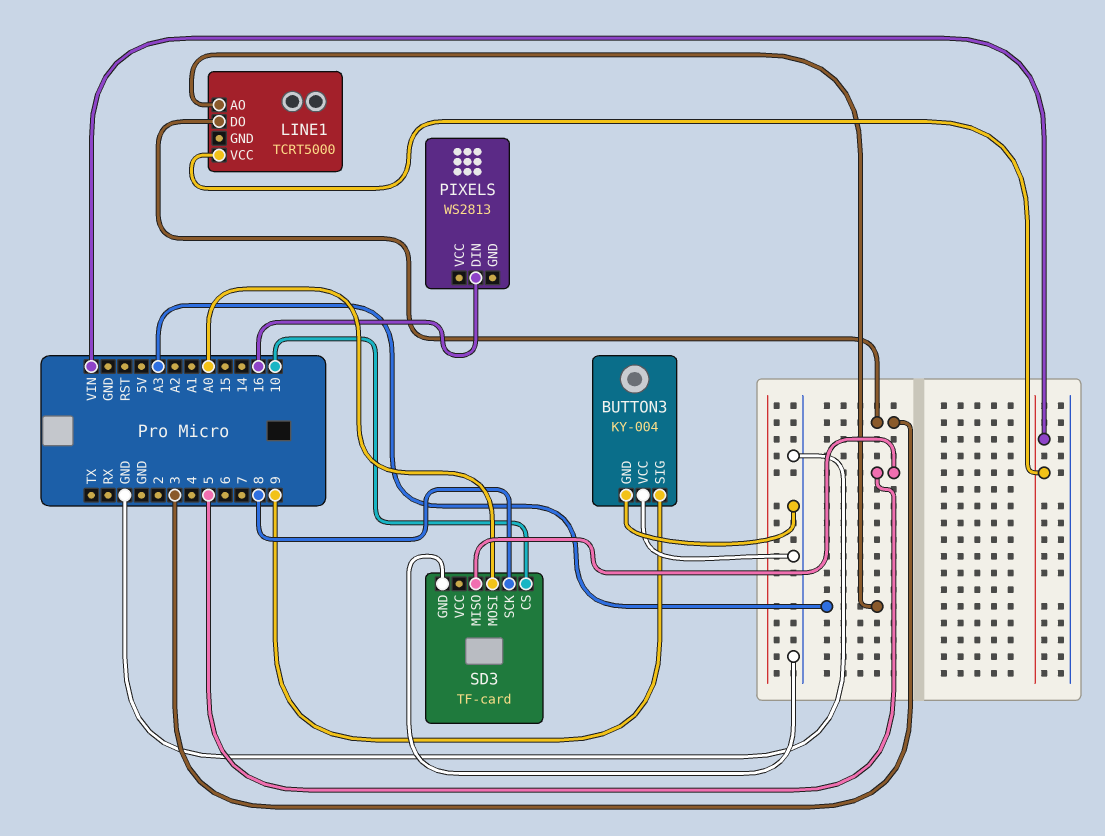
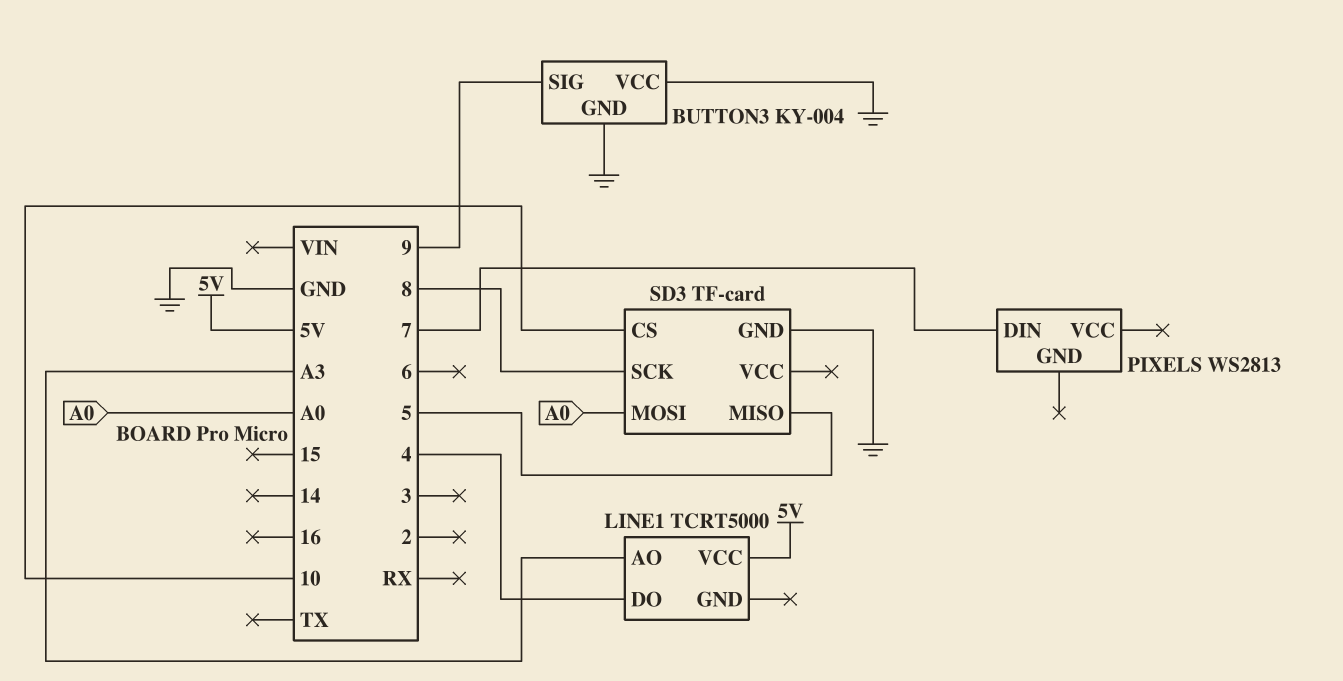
LINE1 pin DO: 3 -> 4
LINE1 pin VCC: VIN -> 5V
PIXELS pin DIN: 16 -> 7

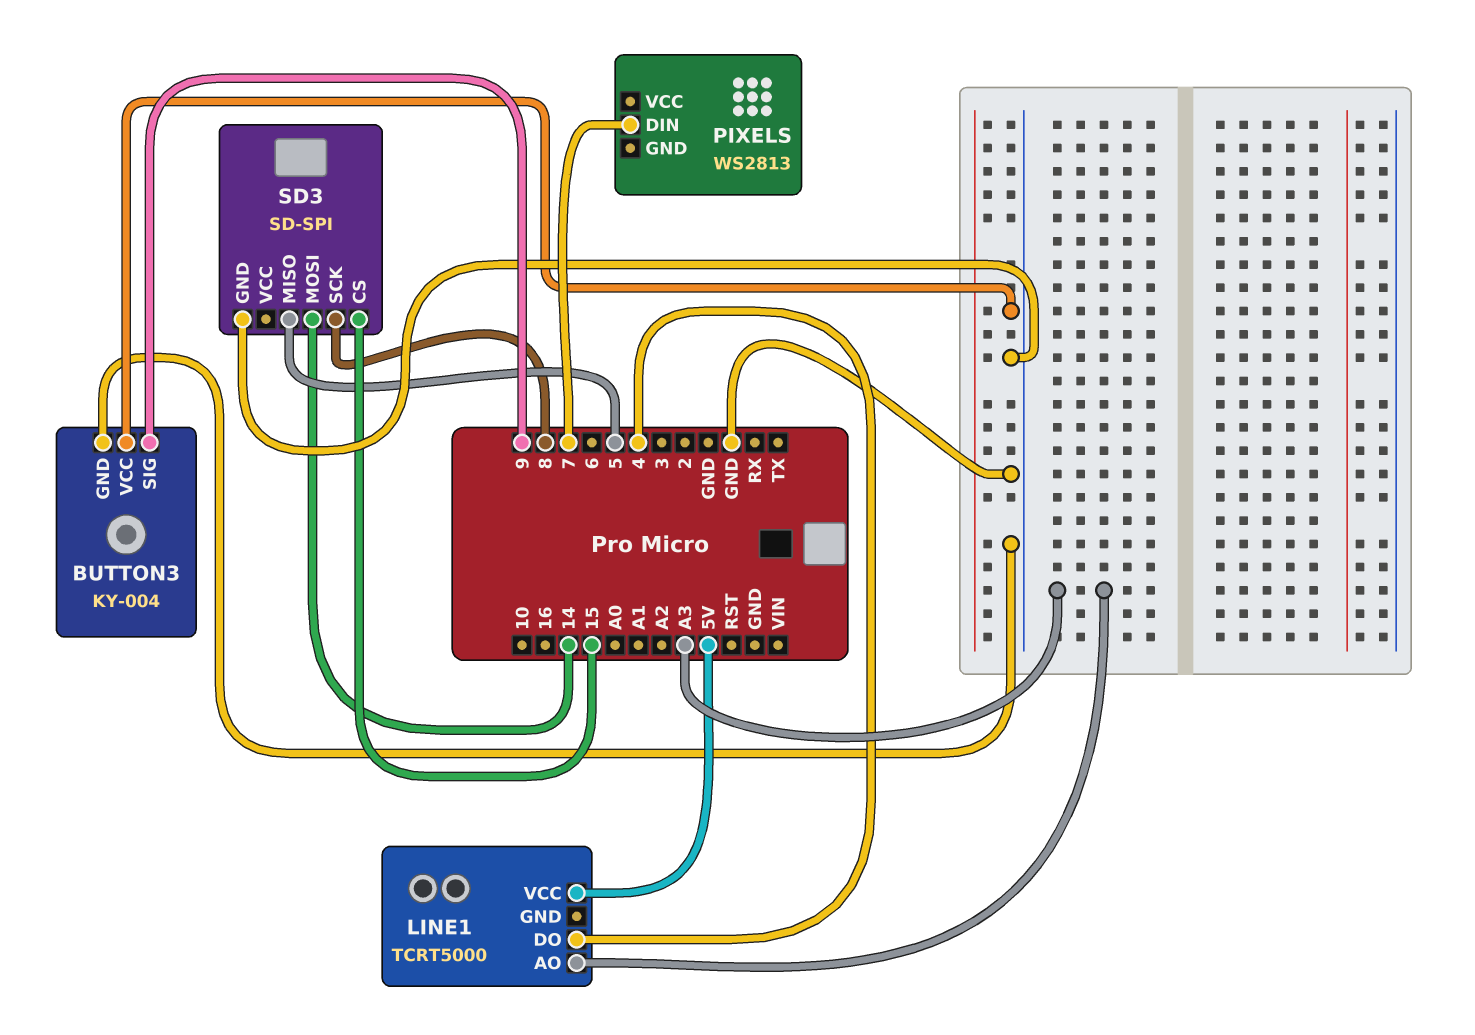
SD3: TF-card -> SD-SPI
SD3 pin CS: 10 -> 15
SD3 pin MOSI: A0 -> 14

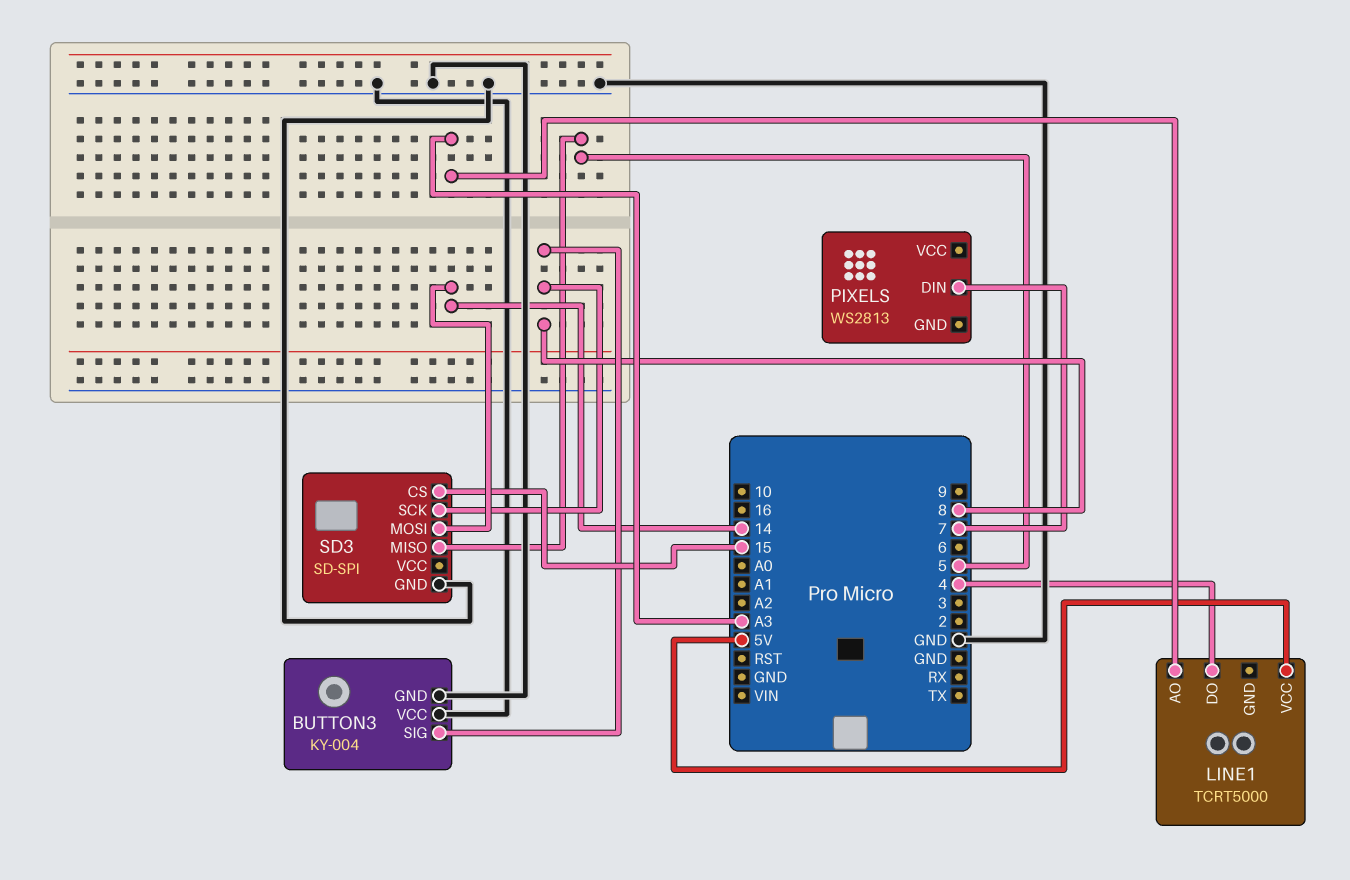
BUTTON3 pin SIG: 9 -> 8

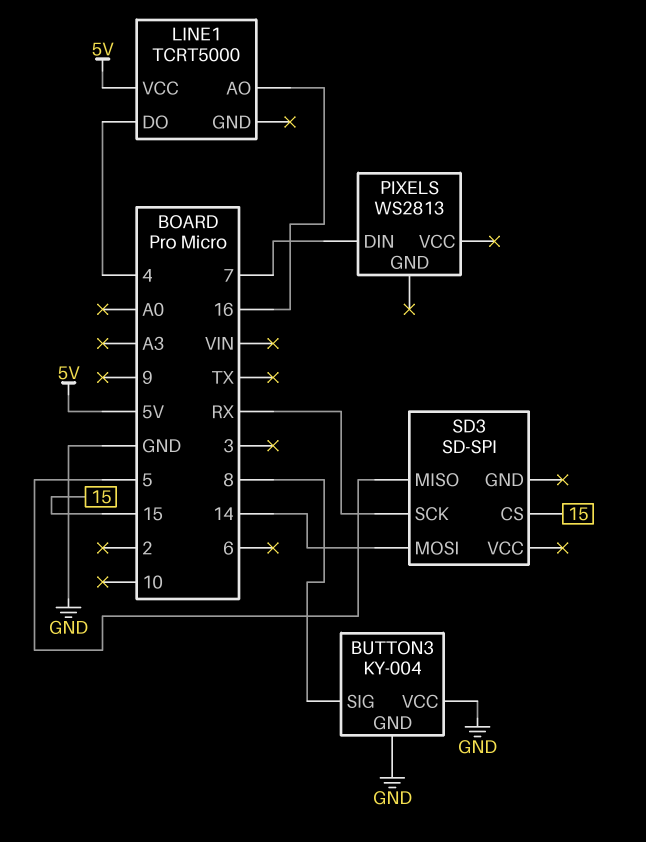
LINE1 pin AO: A3 -> 16
SD3 pin GND: GND -> none
SD3 pin SCK: 8 -> RX

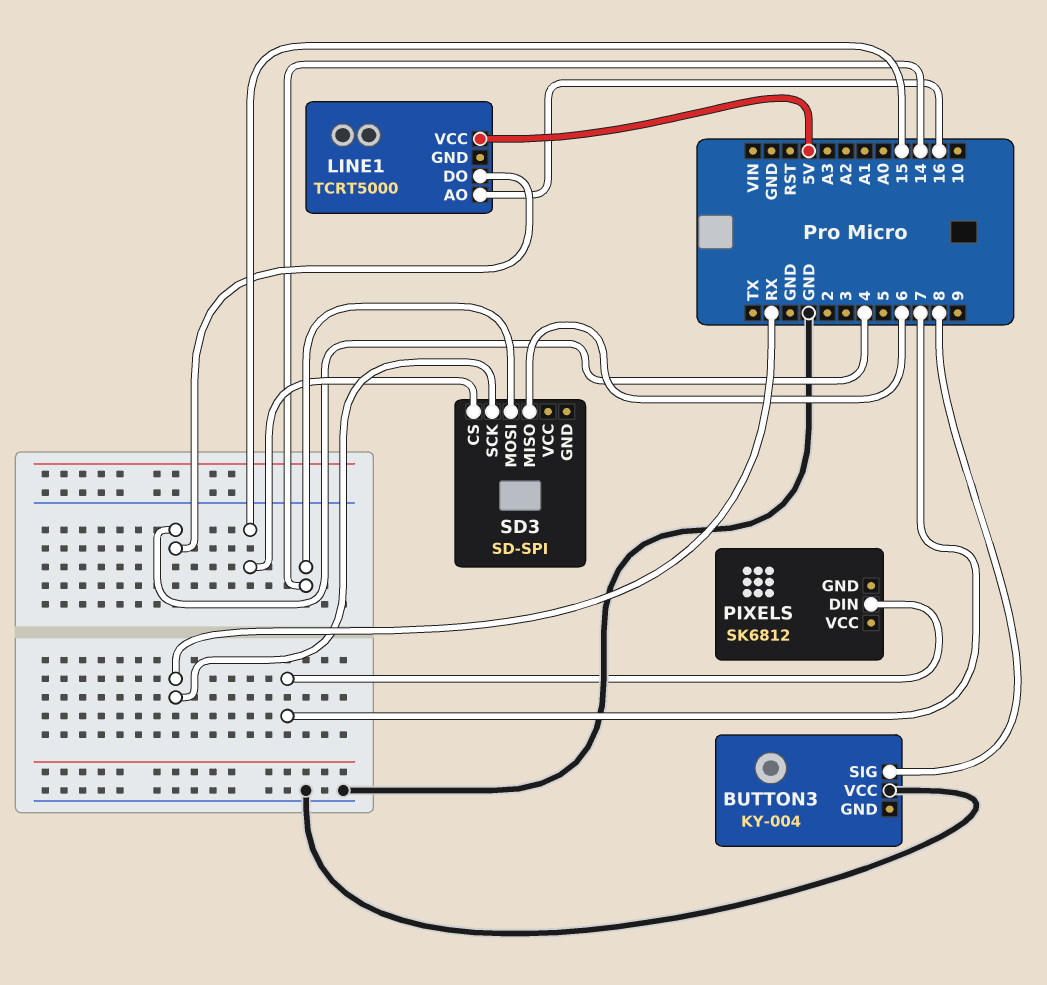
BUTTON3 pin GND: GND -> none
PIXELS: WS2813 -> SK6812
SD3 pin MISO: 5 -> 6

